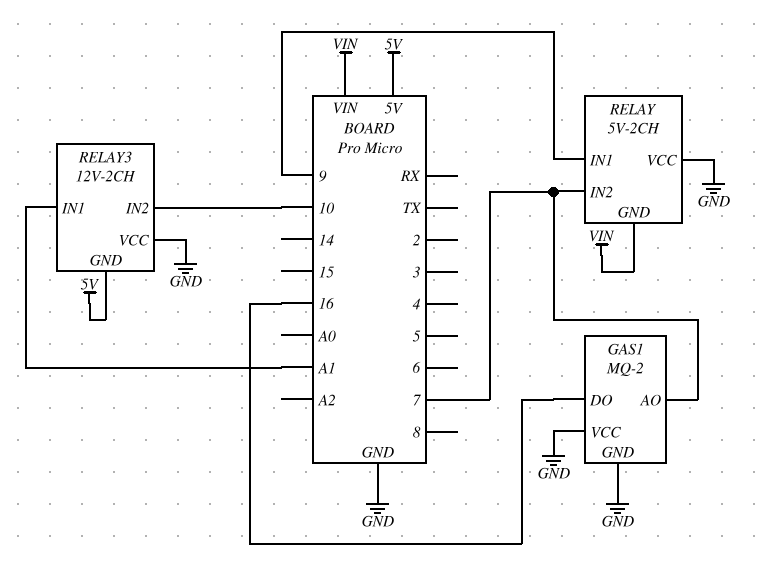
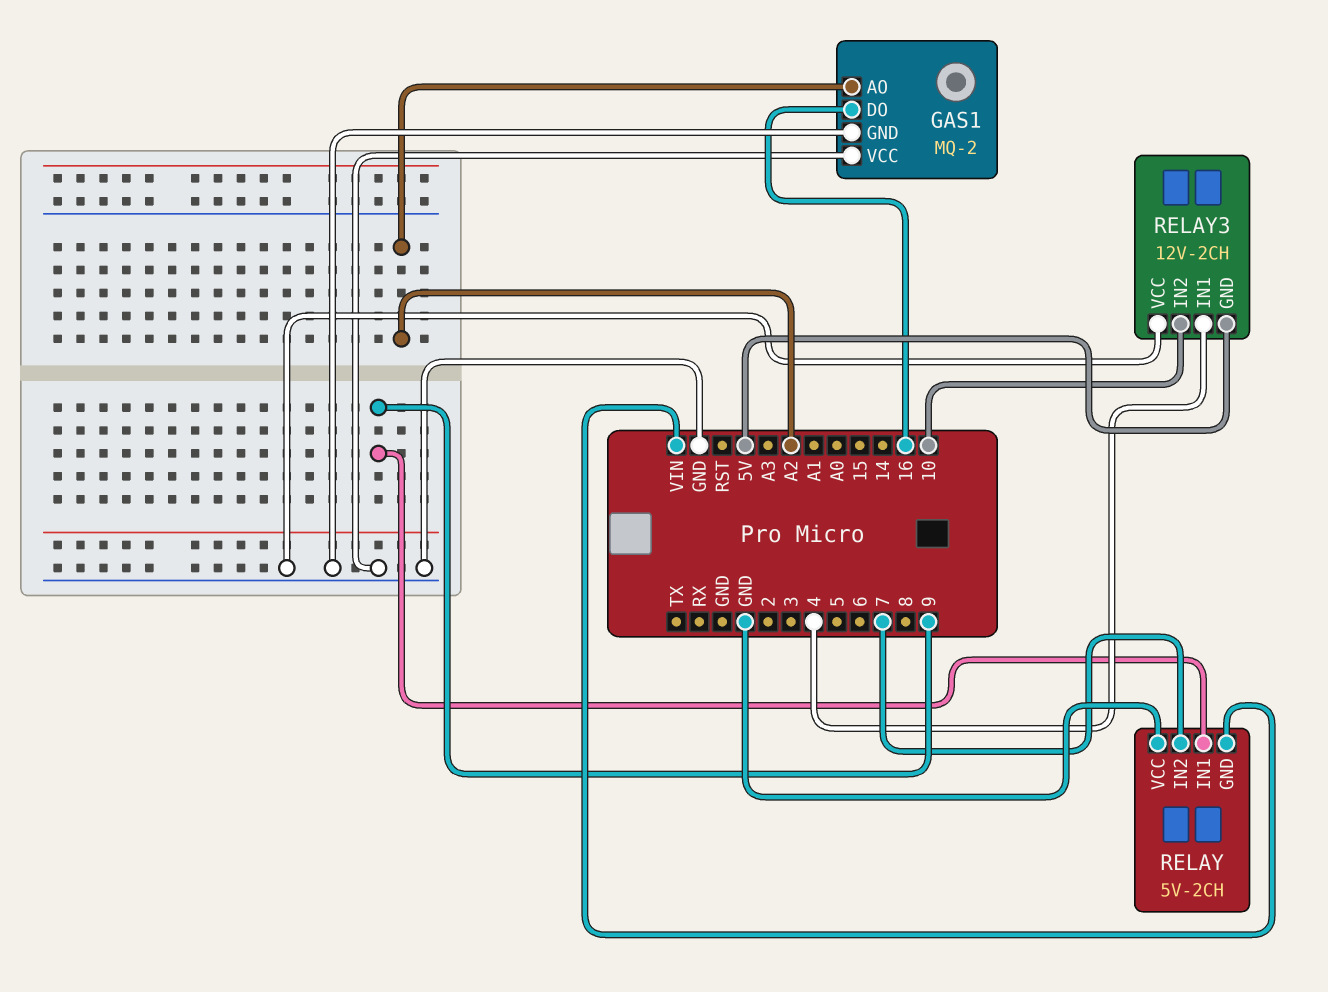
GAS1 pin AO: 7 -> A2
RELAY3 pin IN1: A1 -> 4

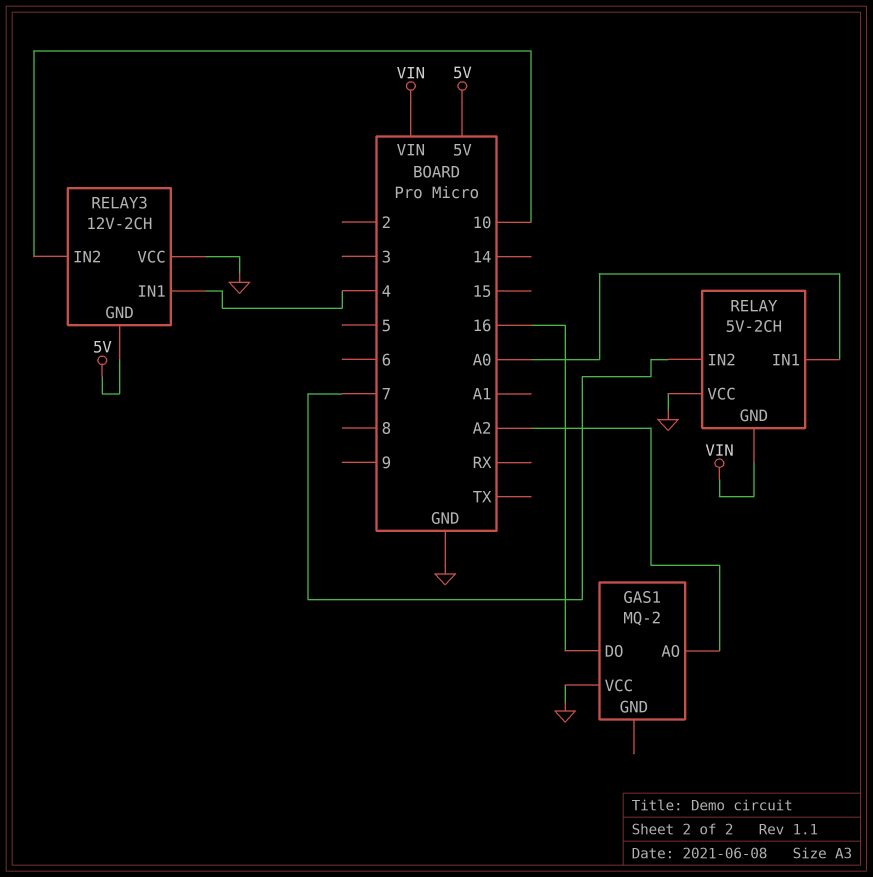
GAS1 pin GND: GND -> none
RELAY pin IN1: 9 -> A0

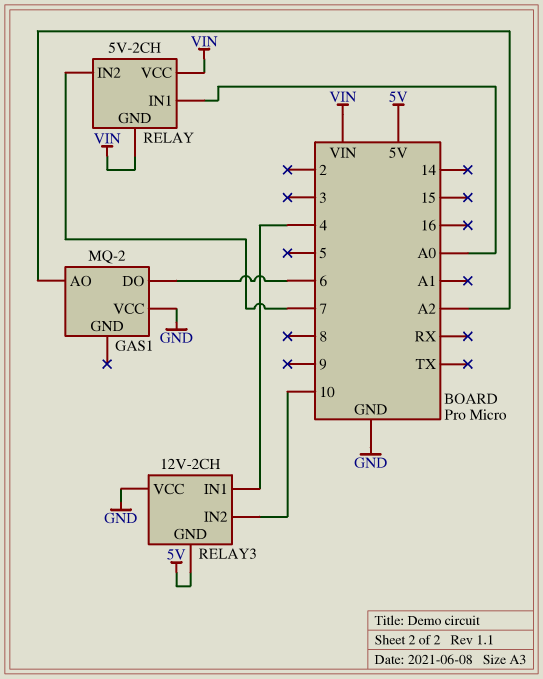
GAS1 pin DO: 16 -> 6
RELAY pin VCC: GND -> VIN

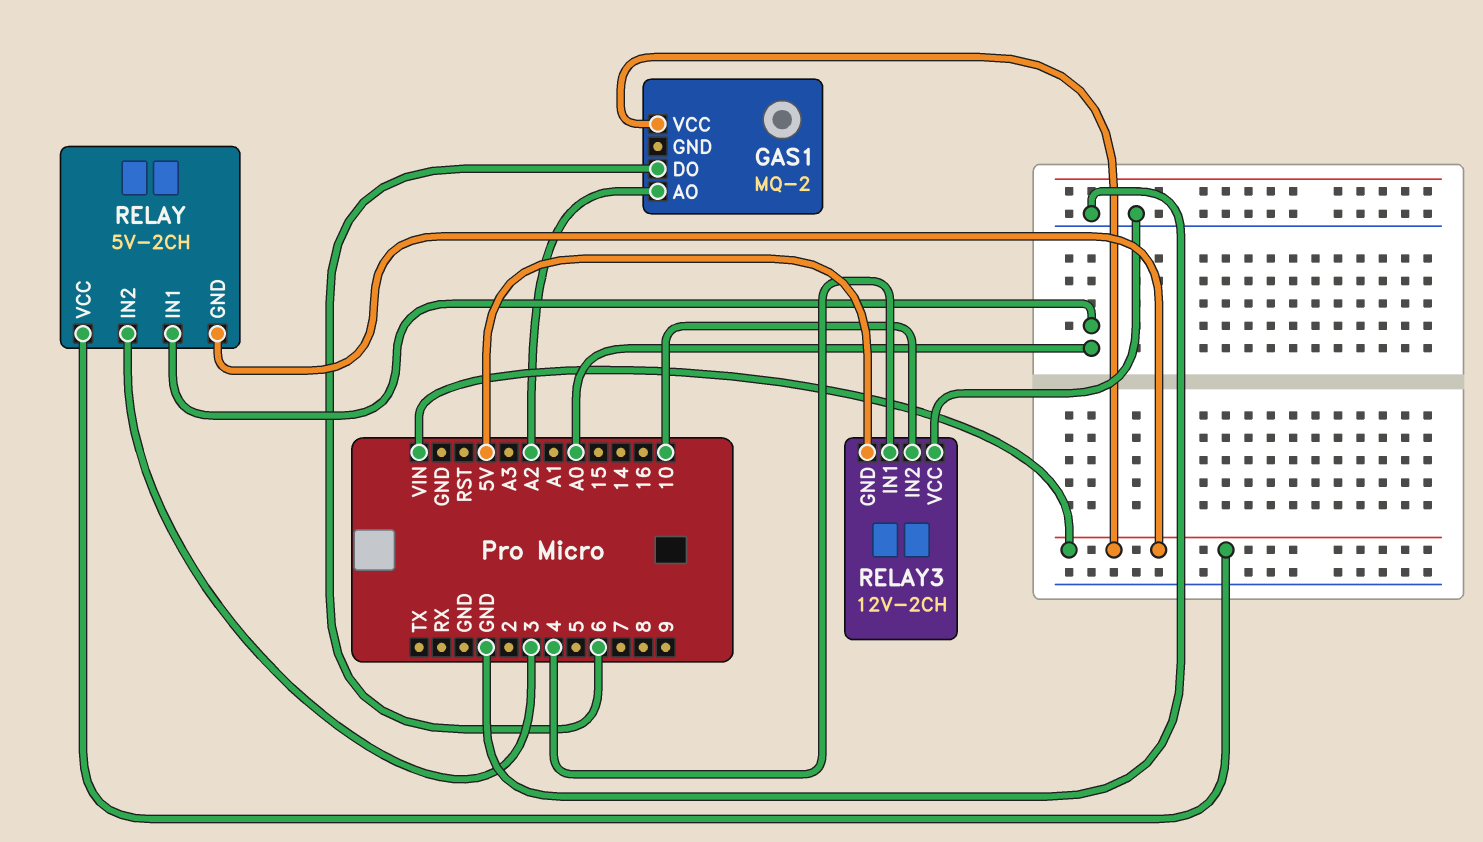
GAS1 pin VCC: GND -> VIN
RELAY pin IN2: 7 -> 3

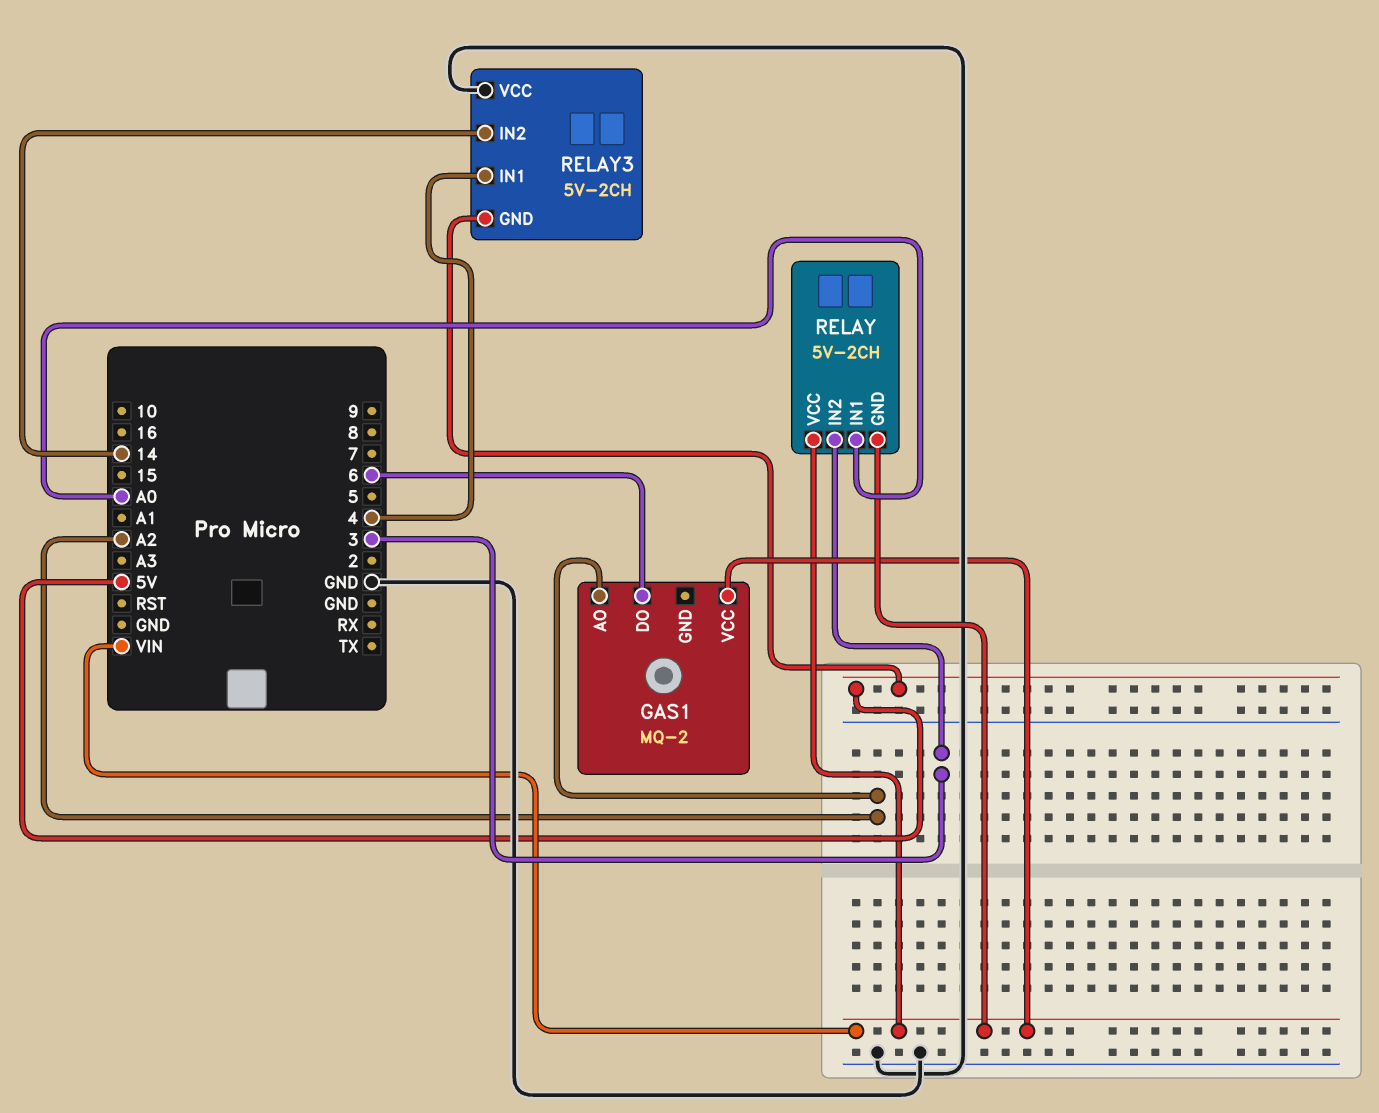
RELAY3: 12V-2CH -> 5V-2CH
RELAY3 pin IN2: 10 -> 14

